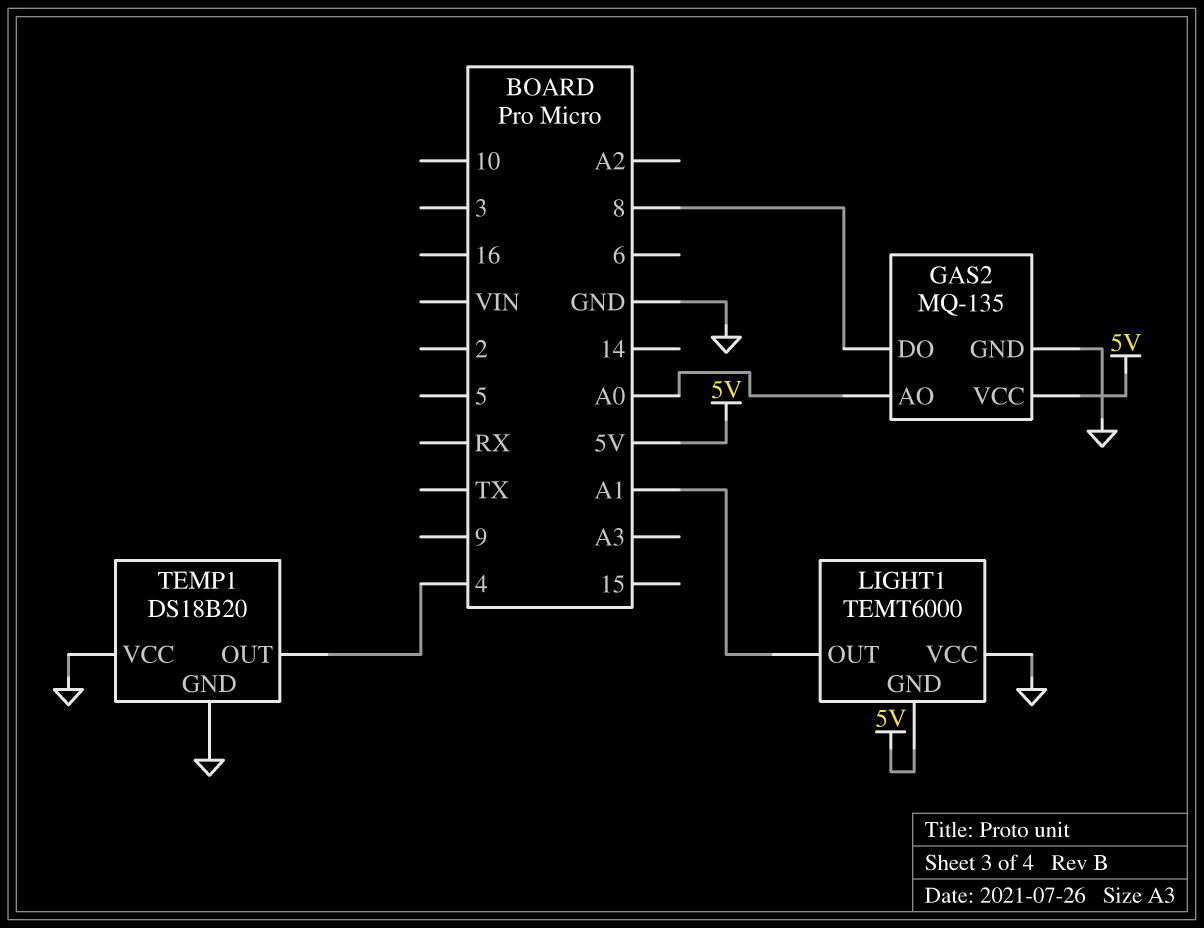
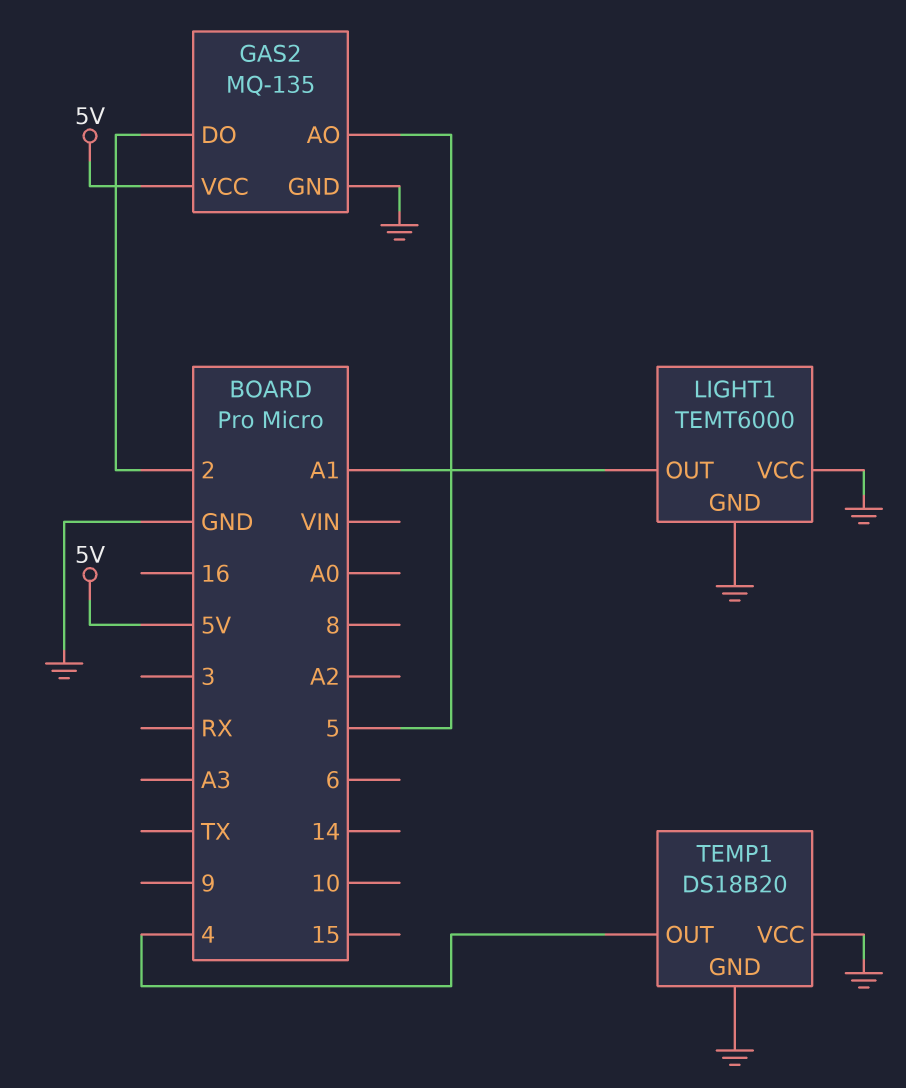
GAS2 pin AO: A0 -> 5
GAS2 pin DO: 8 -> 2
LIGHT1 pin GND: 5V -> GND

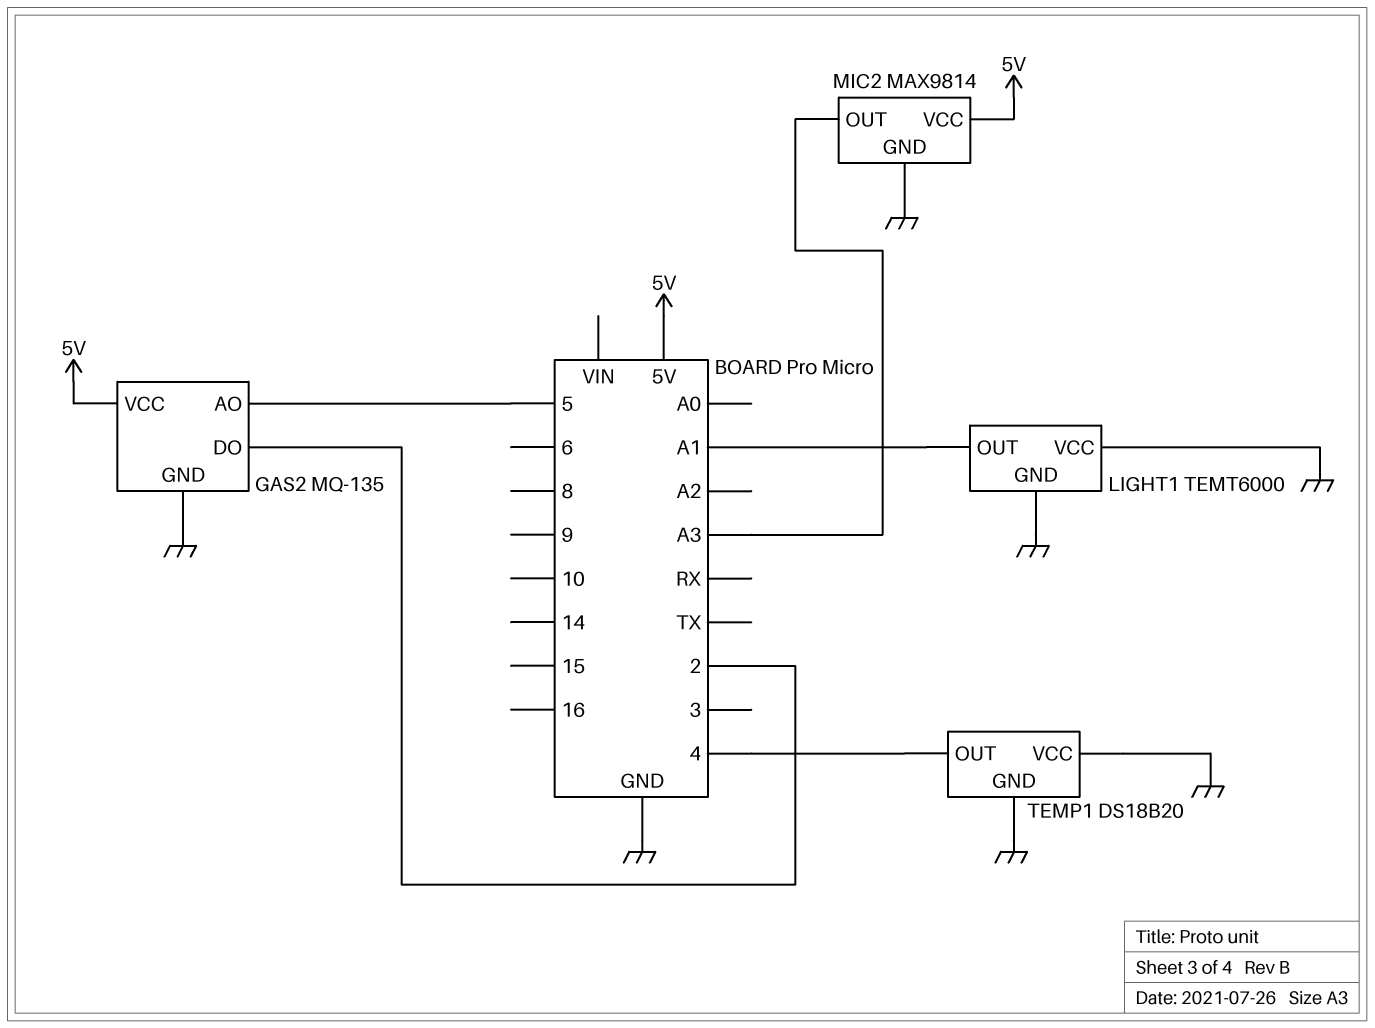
MIC2: none -> MAX9814
MIC2 pin GND: none -> GND
MIC2 pin OUT: none -> A3
MIC2 pin VCC: none -> 5V

